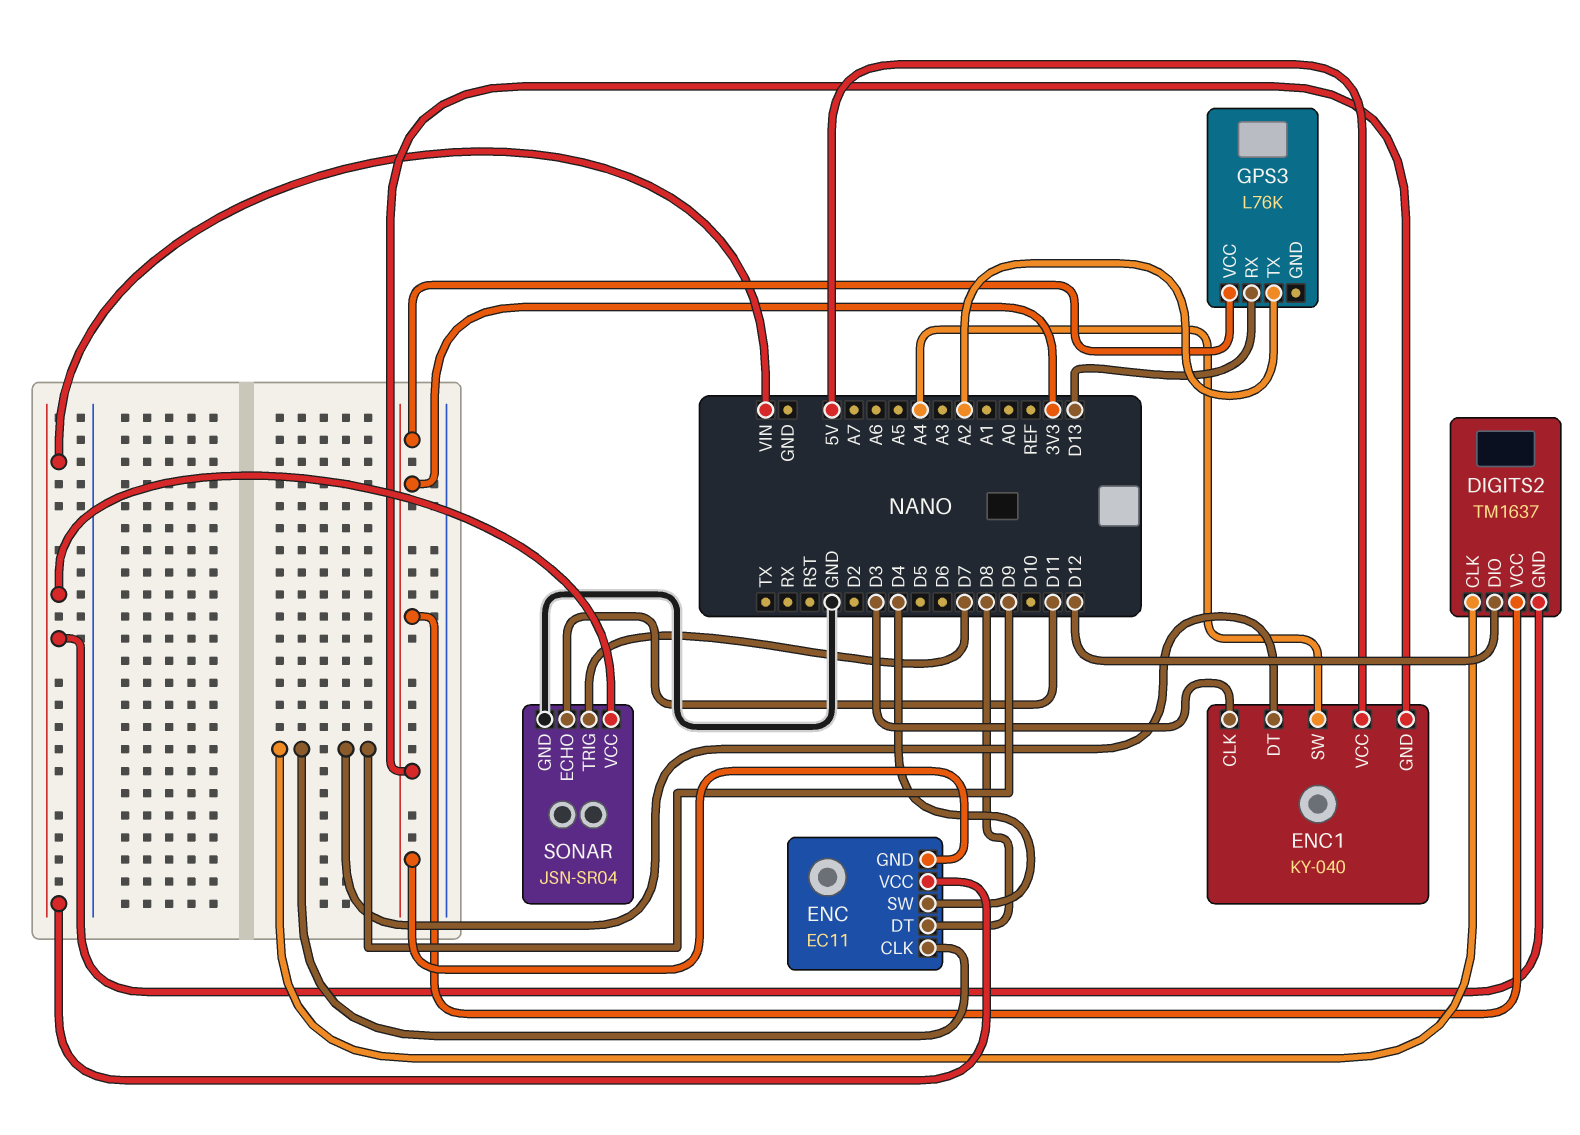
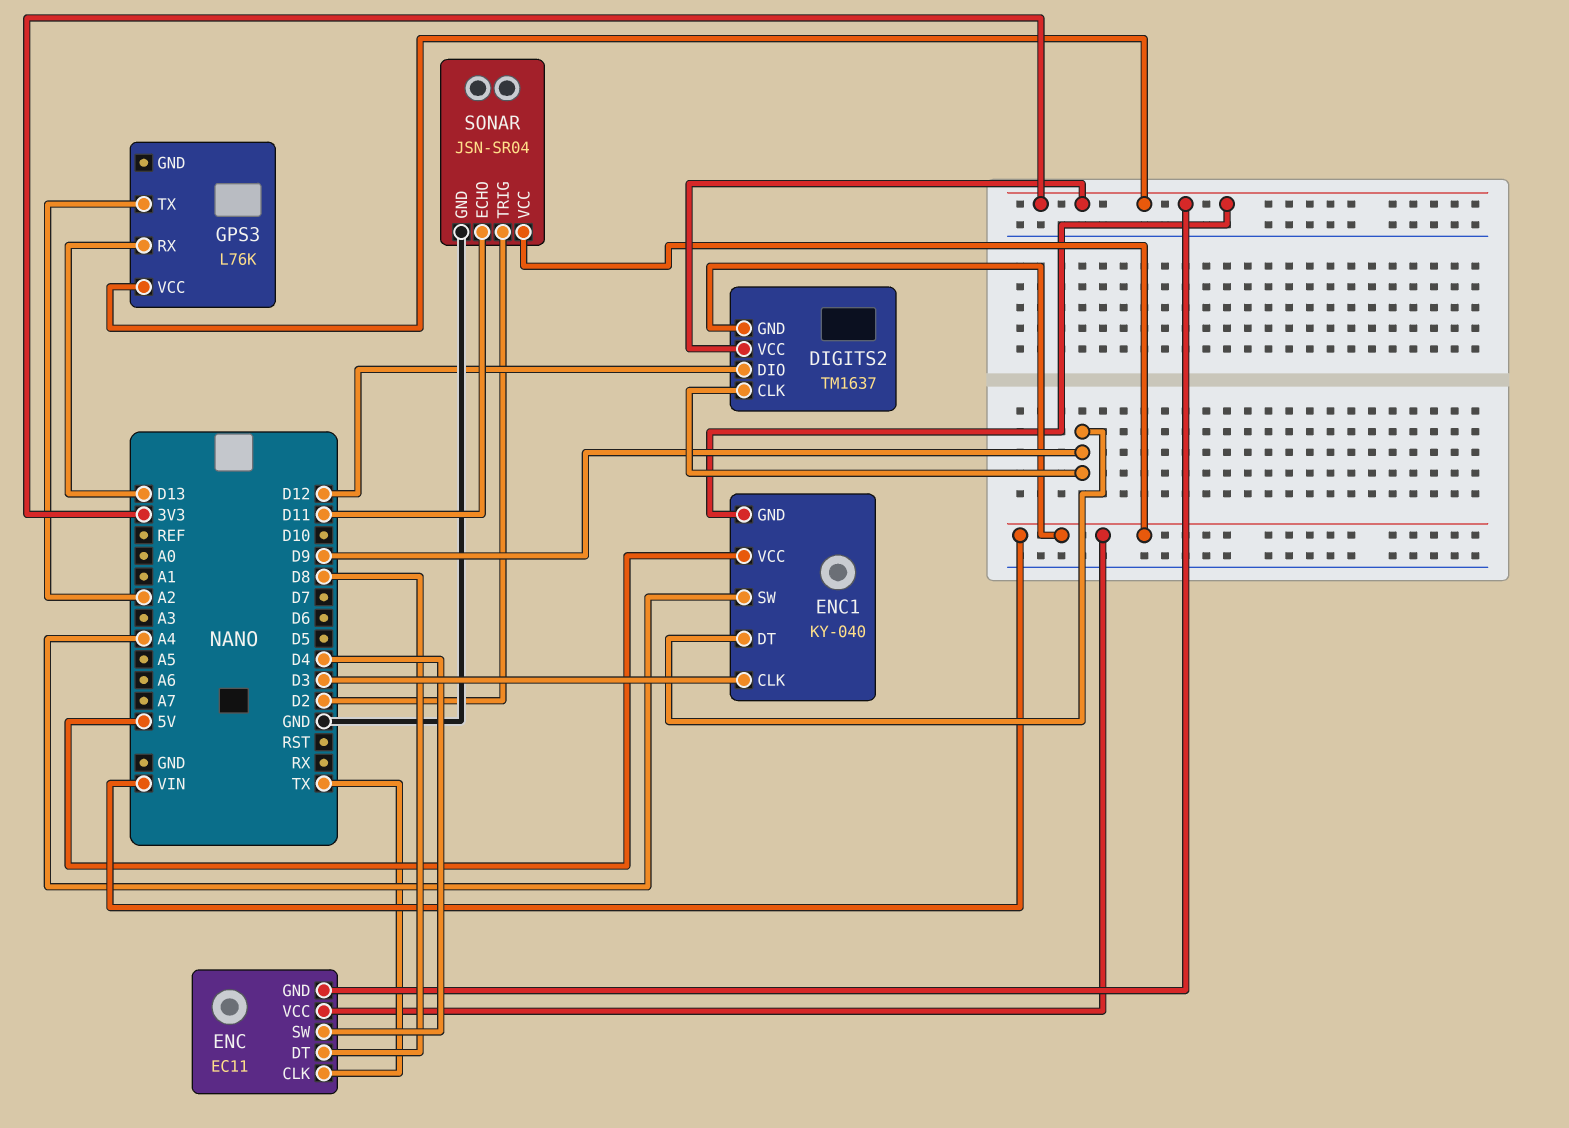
ENC pin CLK: D9 -> TX
SONAR pin TRIG: D7 -> D2

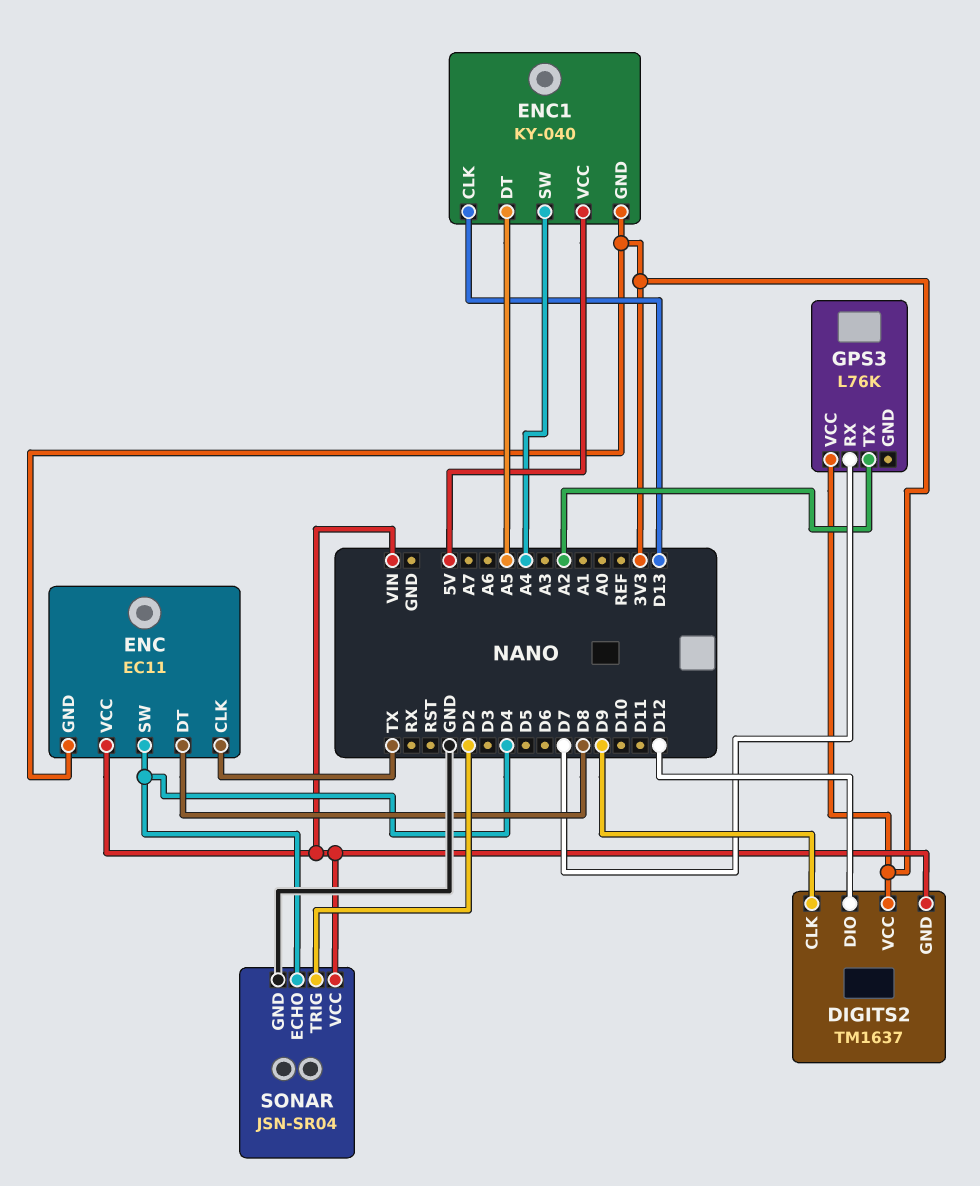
ENC1 pin CLK: D3 -> D13
ENC1 pin DT: D9 -> A5
GPS3 pin RX: D13 -> D7
SONAR pin ECHO: D11 -> D4

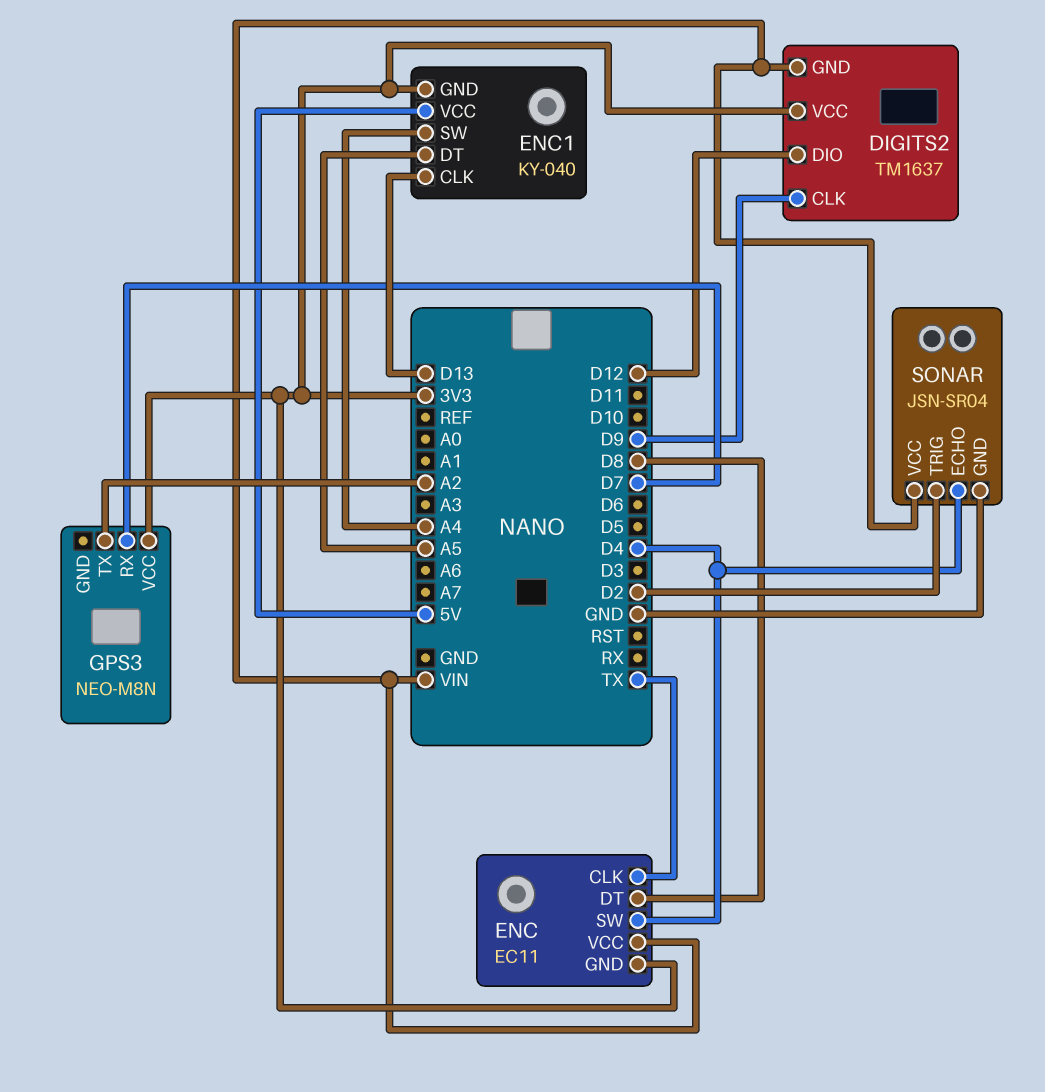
GPS3: L76K -> NEO-M8N

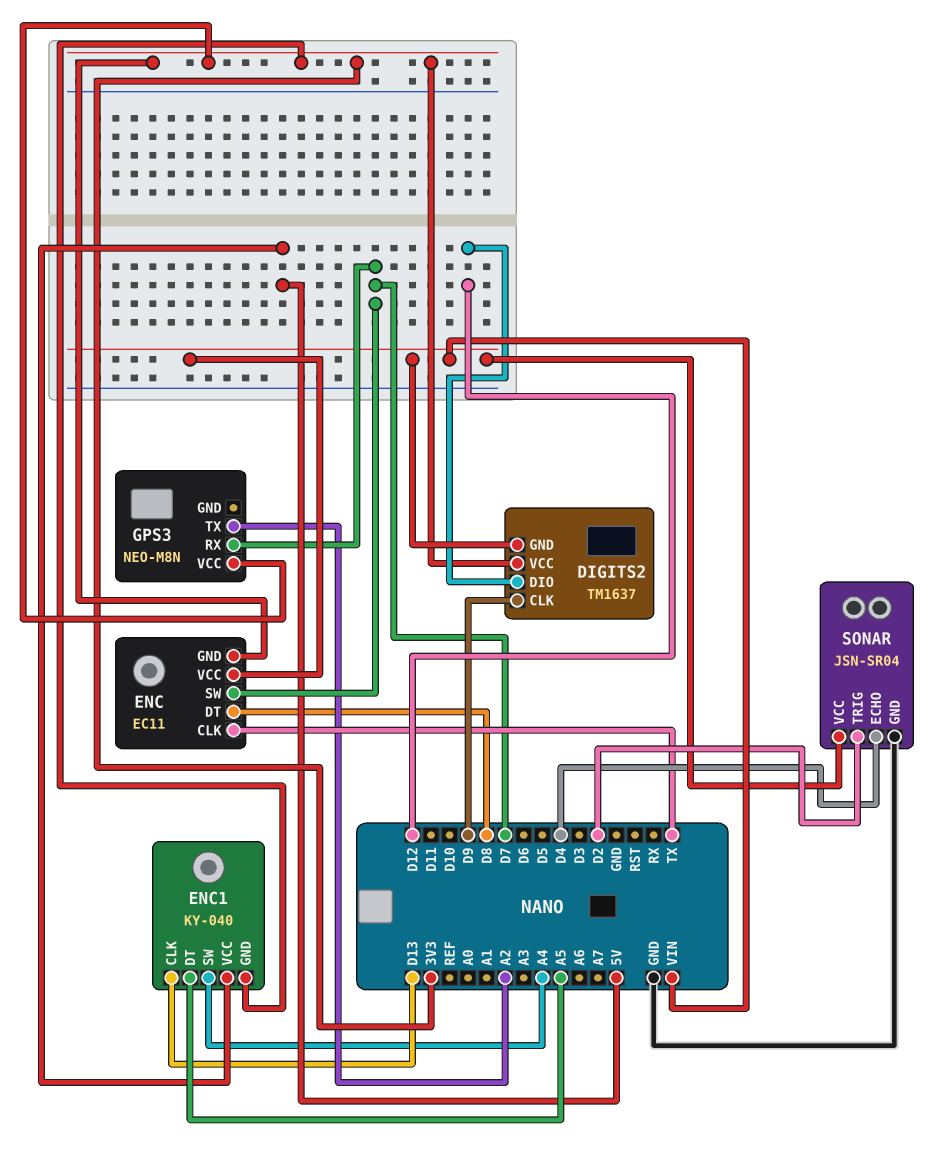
ENC pin SW: D4 -> D7

